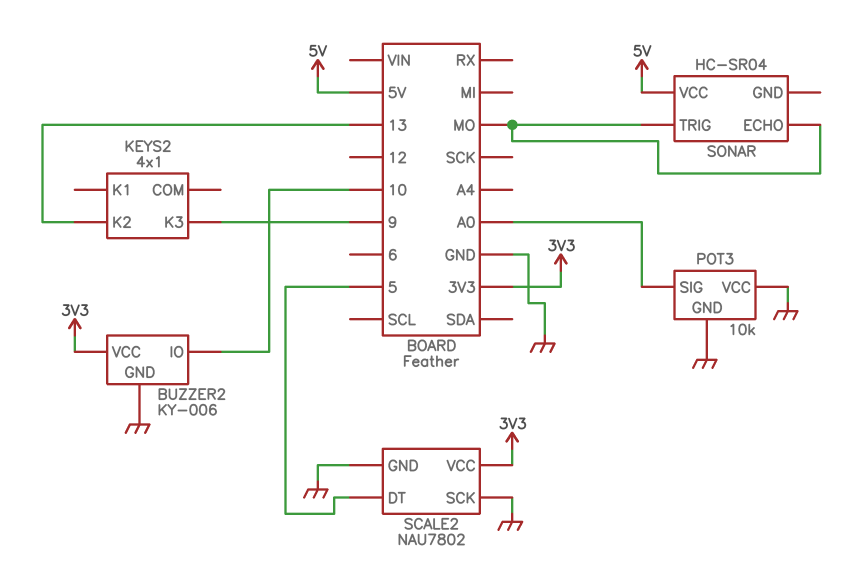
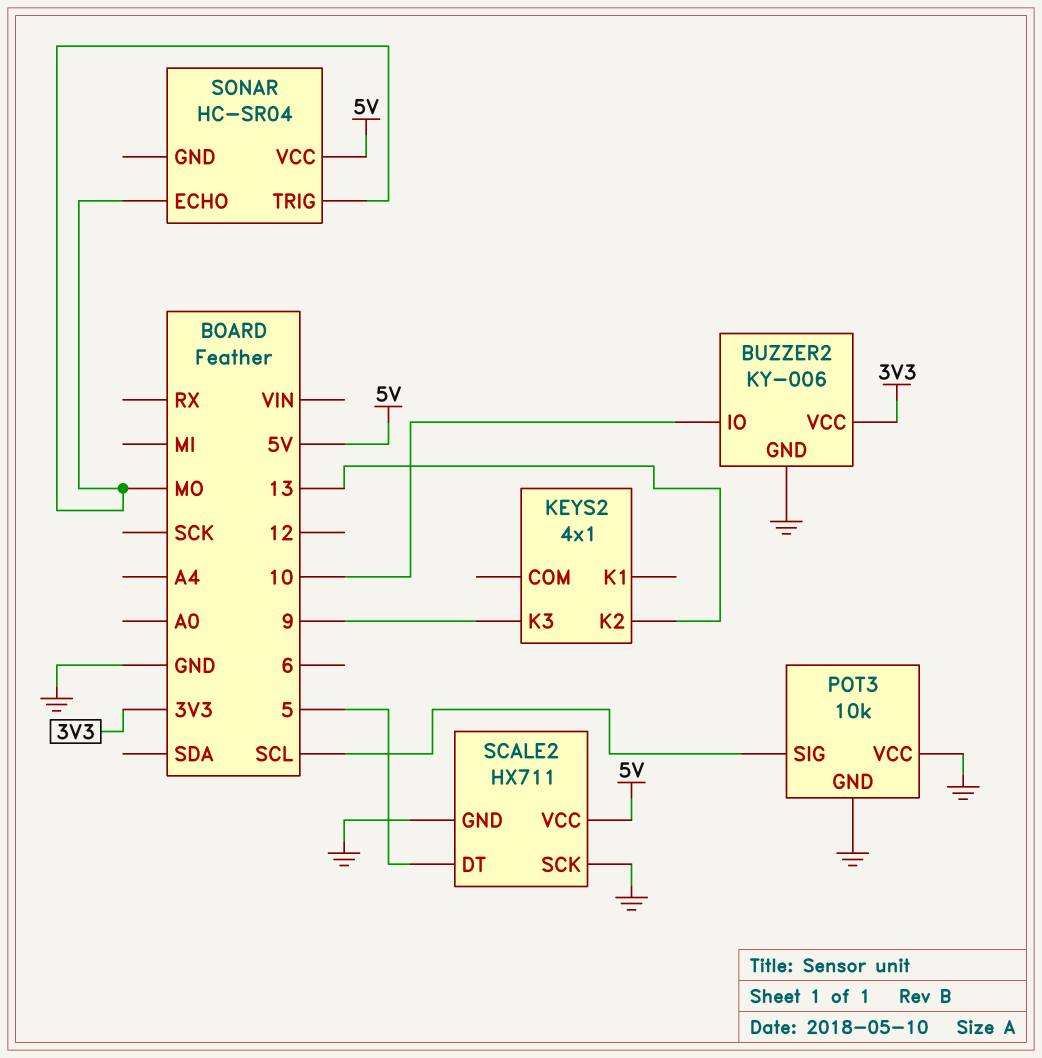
POT3 pin SIG: A0 -> SCL
SCALE2: NAU7802 -> HX711
SCALE2 pin VCC: 3V3 -> 5V

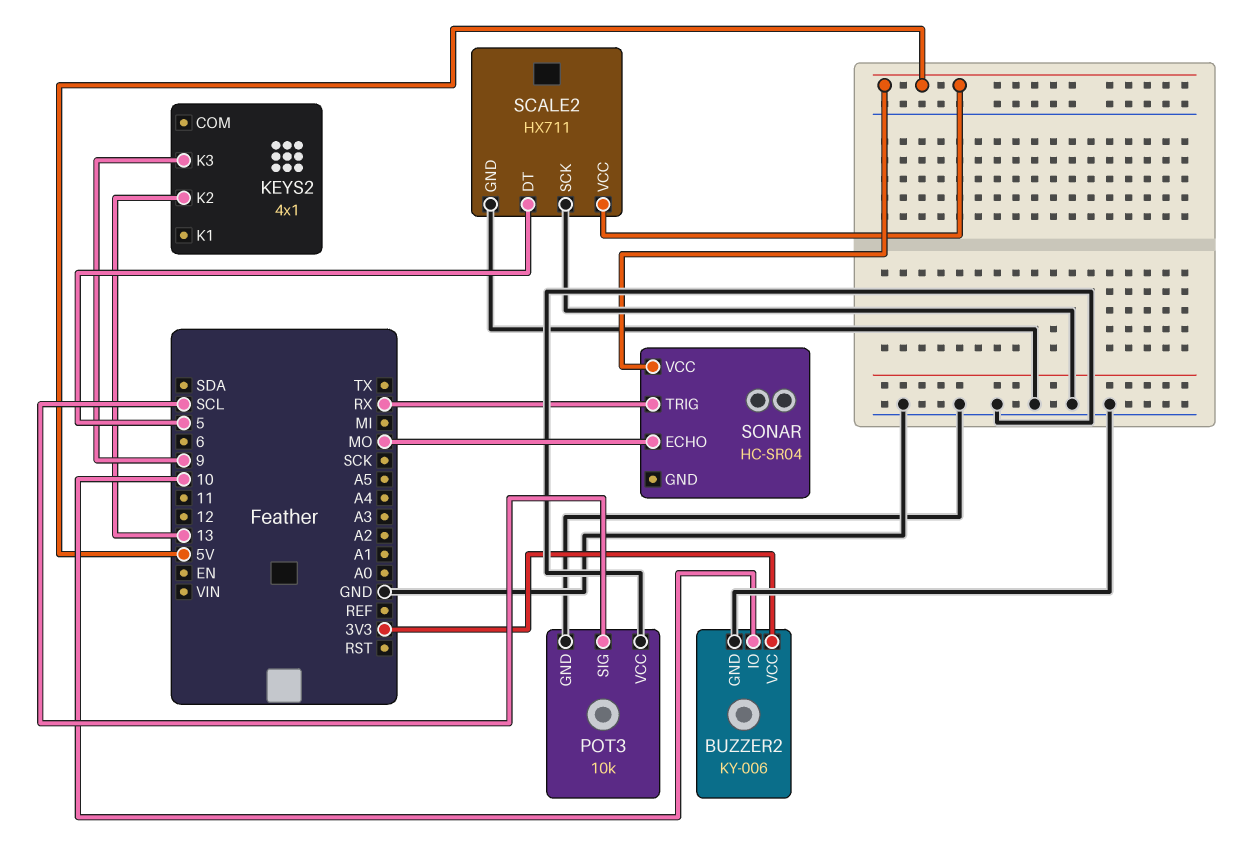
SONAR pin TRIG: MO -> RX

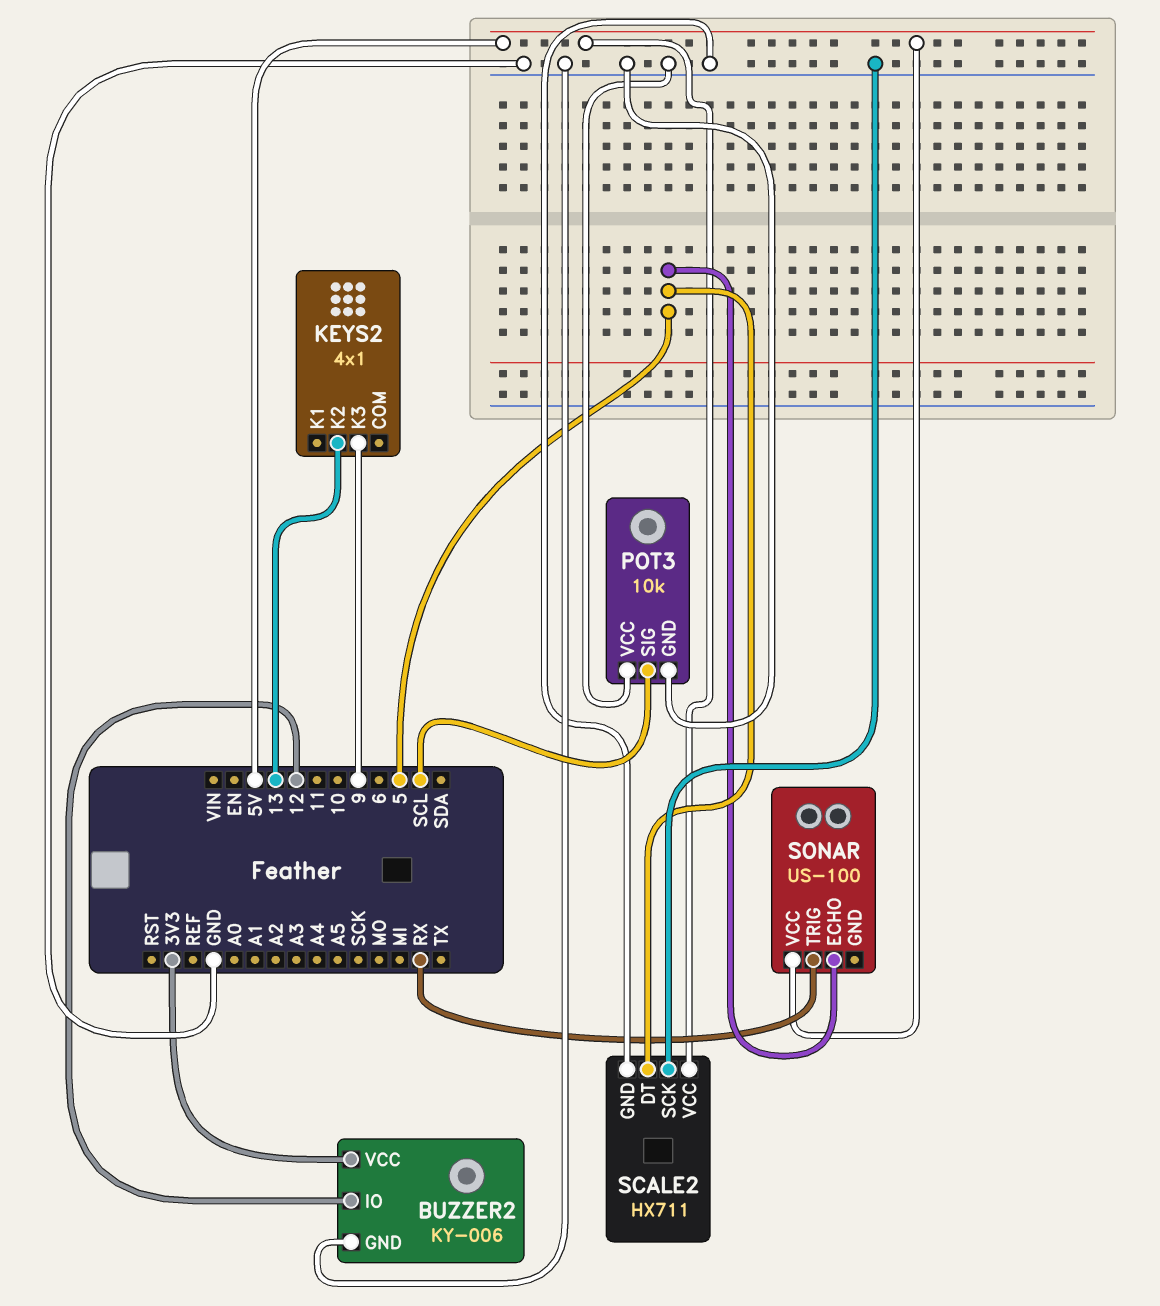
BUZZER2 pin IO: 10 -> 12
SONAR: HC-SR04 -> US-100
SONAR pin ECHO: MO -> 5

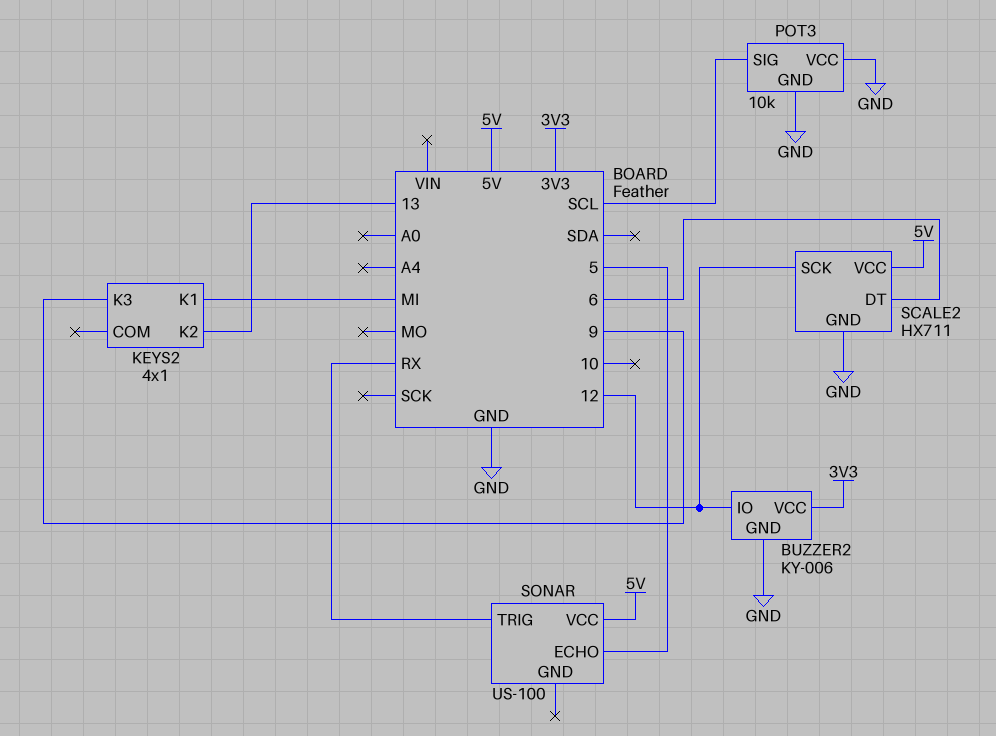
KEYS2 pin K1: none -> MI
SCALE2 pin DT: 5 -> 6
SCALE2 pin SCK: GND -> 12

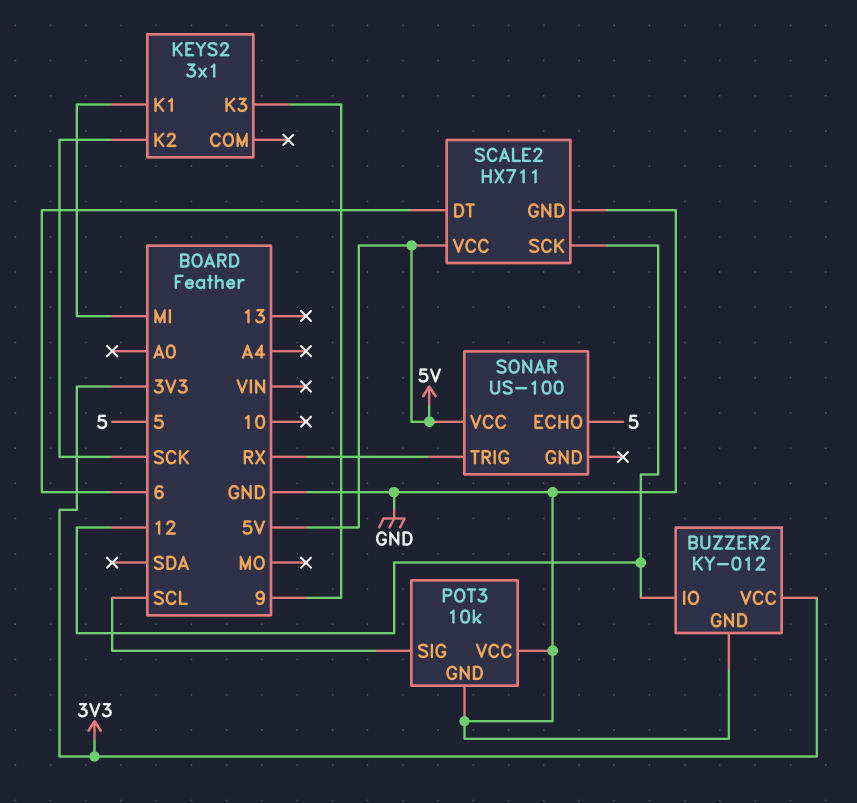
BUZZER2: KY-006 -> KY-012
KEYS2: 4x1 -> 3x1
KEYS2 pin K2: 13 -> SCK

